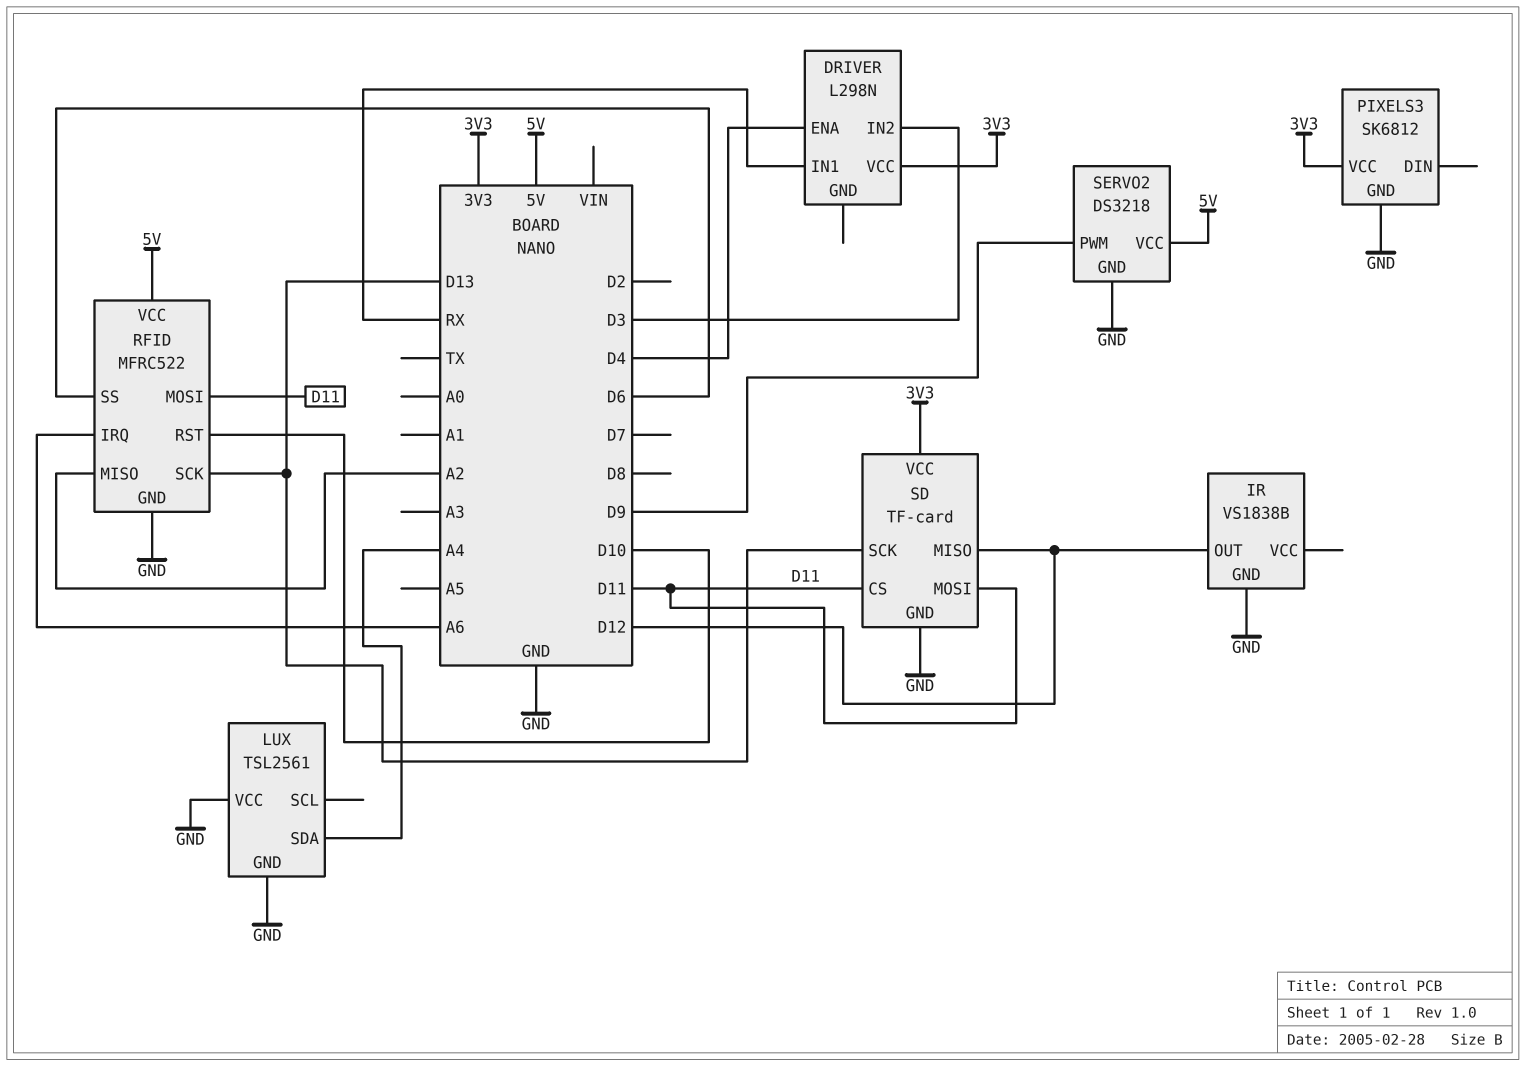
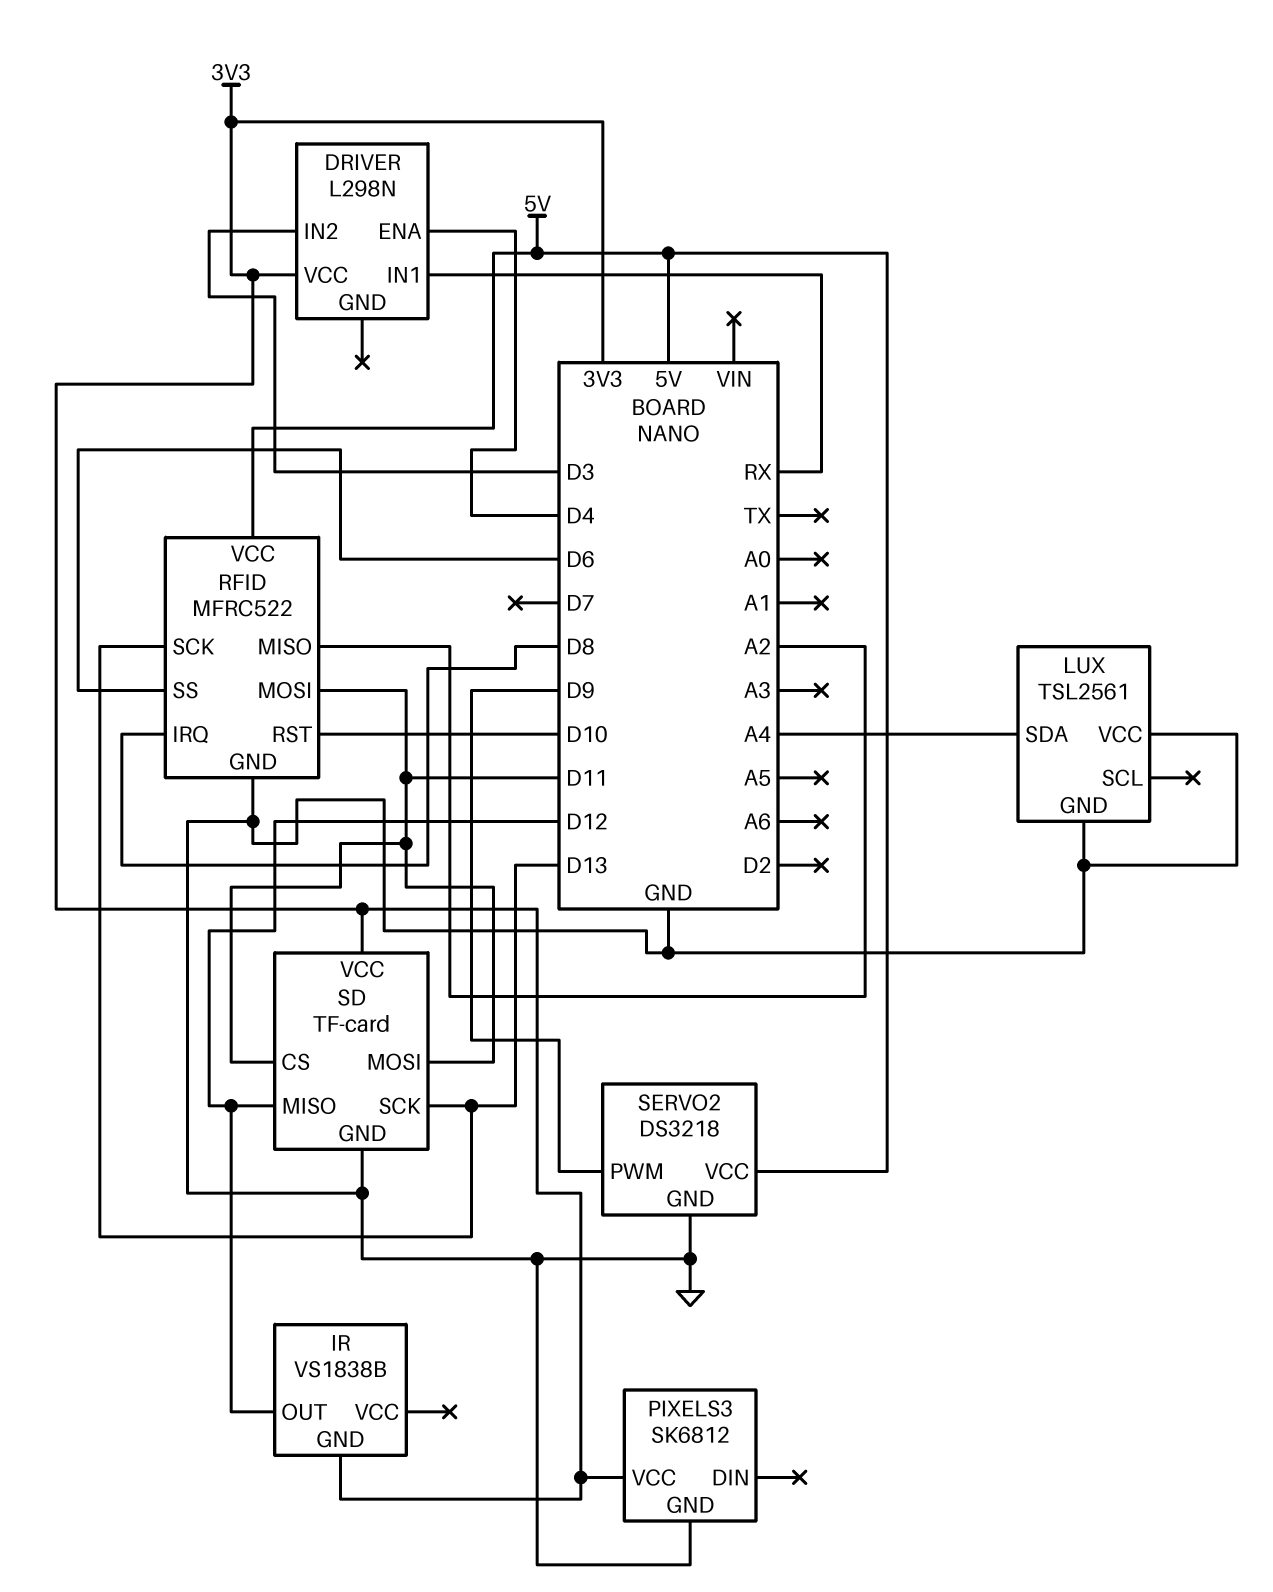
IR pin GND: GND -> 3V3
RFID pin IRQ: A6 -> D8

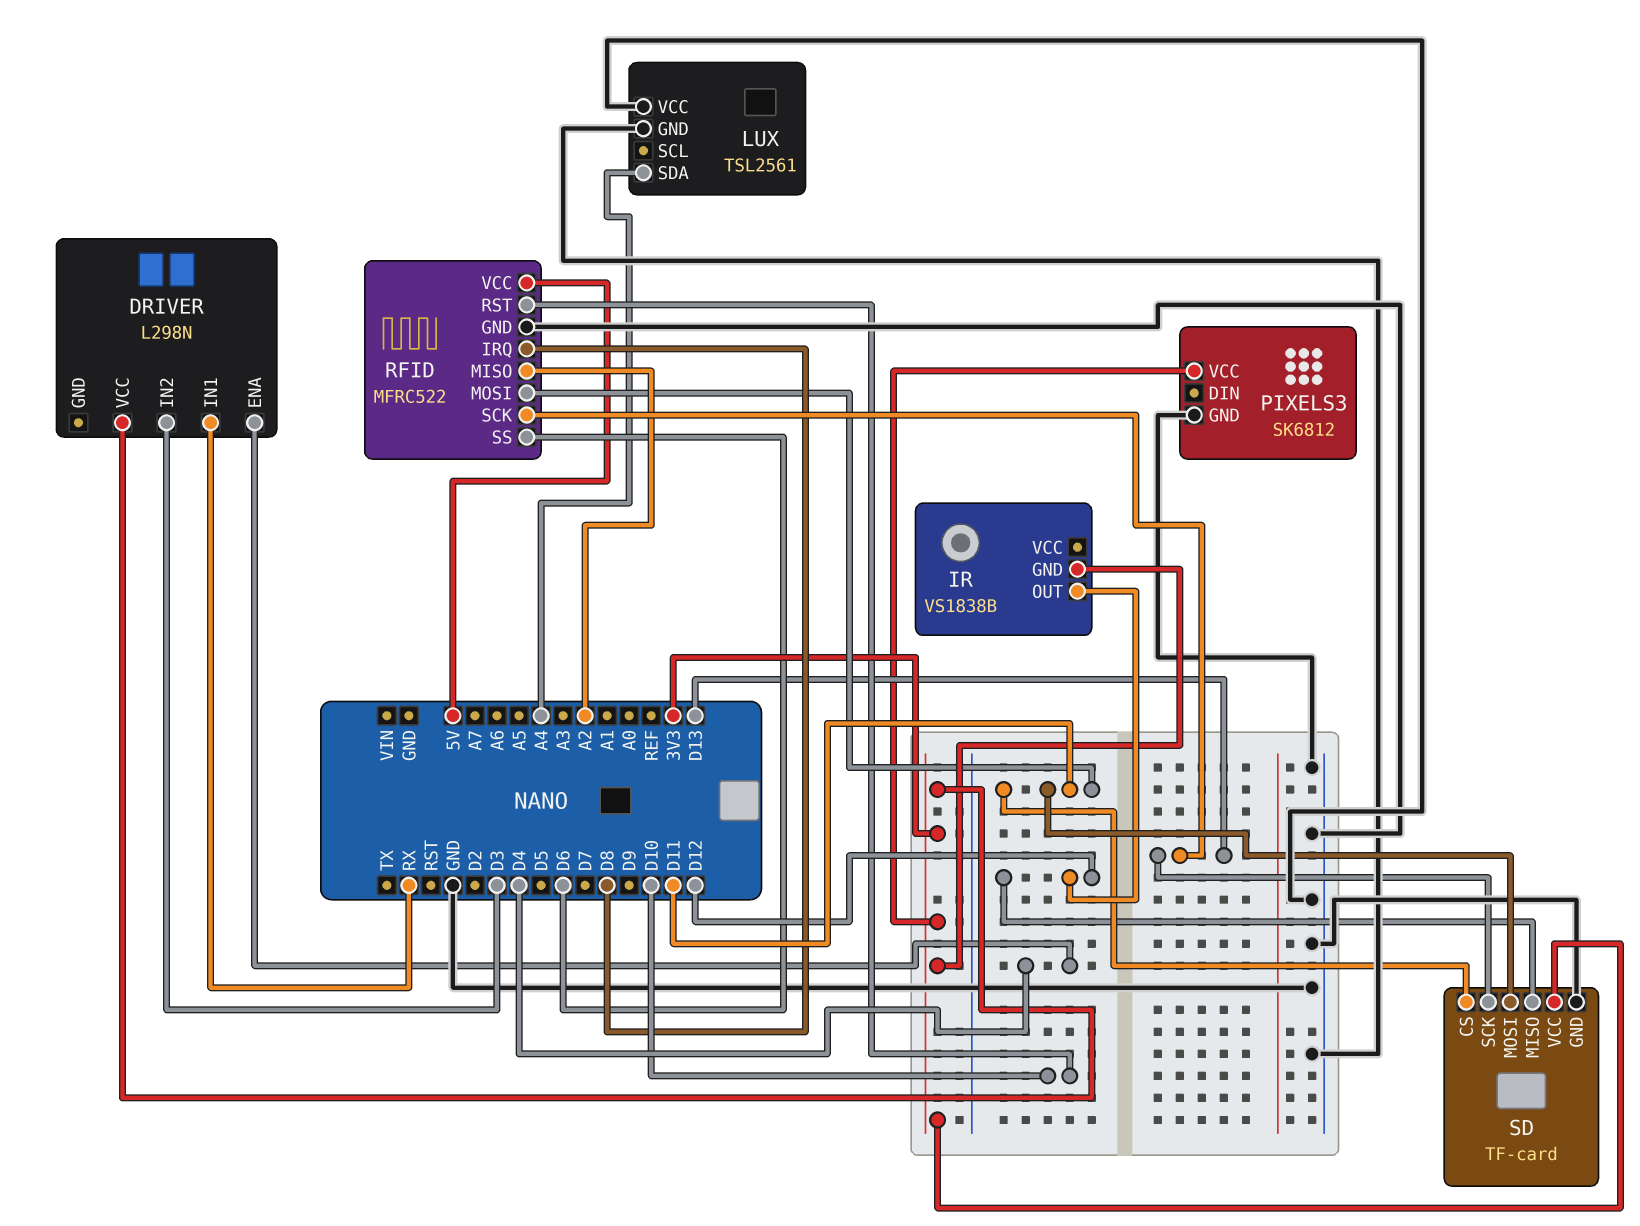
SERVO2: DS3218 -> none
SERVO2 pin GND: GND -> none
SERVO2 pin PWM: D9 -> none
SERVO2 pin VCC: 5V -> none

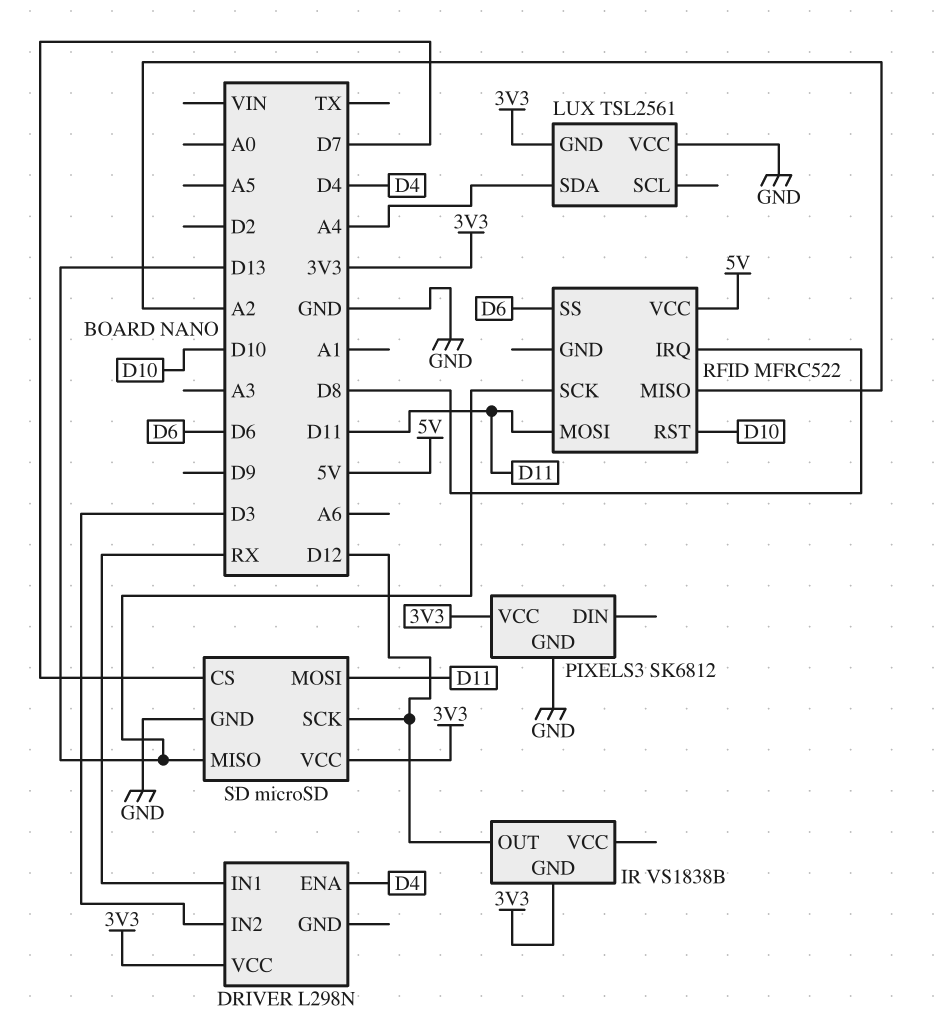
LUX pin GND: GND -> 3V3
RFID pin GND: GND -> none
SD: TF-card -> microSD
SD pin CS: D11 -> D7
SD pin MISO: D12 -> D13
SD pin SCK: D13 -> D12

